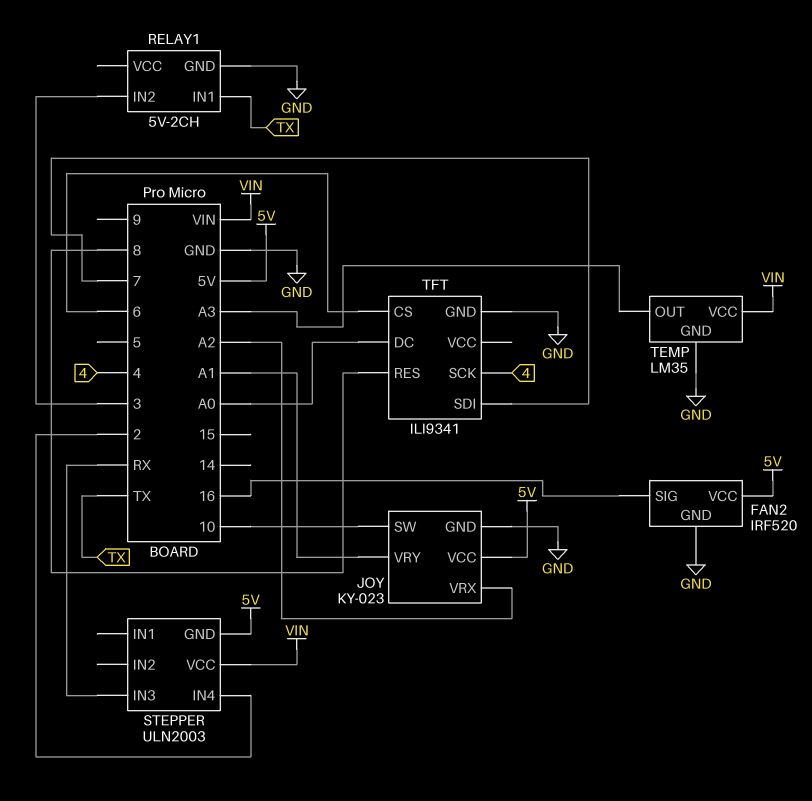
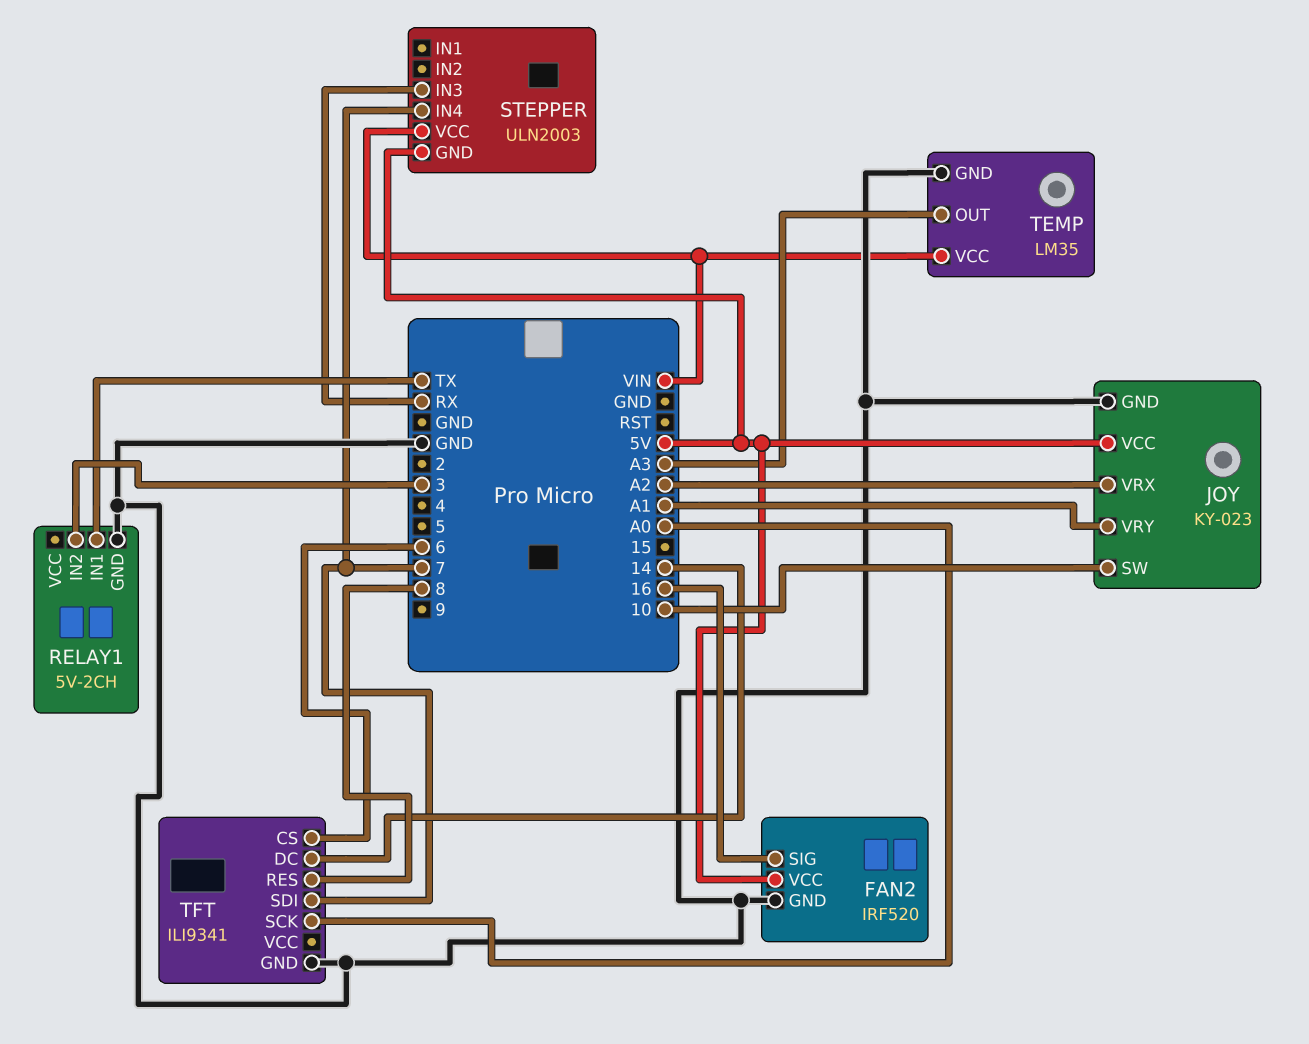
STEPPER pin IN4: 2 -> 7
TFT pin DC: A0 -> 14
TFT pin SCK: 4 -> A0

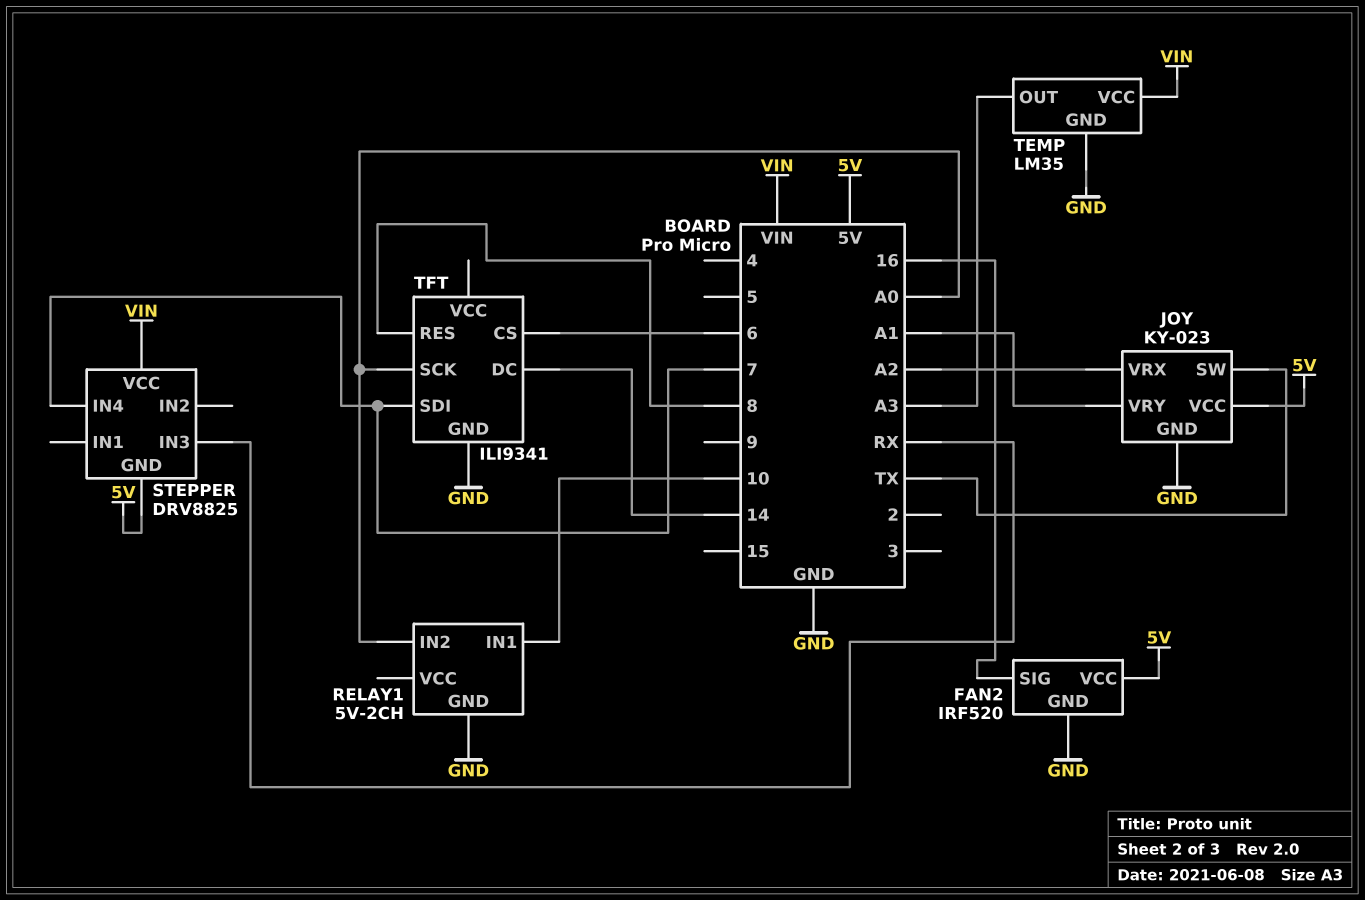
JOY pin SW: 10 -> TX
RELAY1 pin IN1: TX -> 10
RELAY1 pin IN2: 3 -> A0
STEPPER: ULN2003 -> DRV8825

